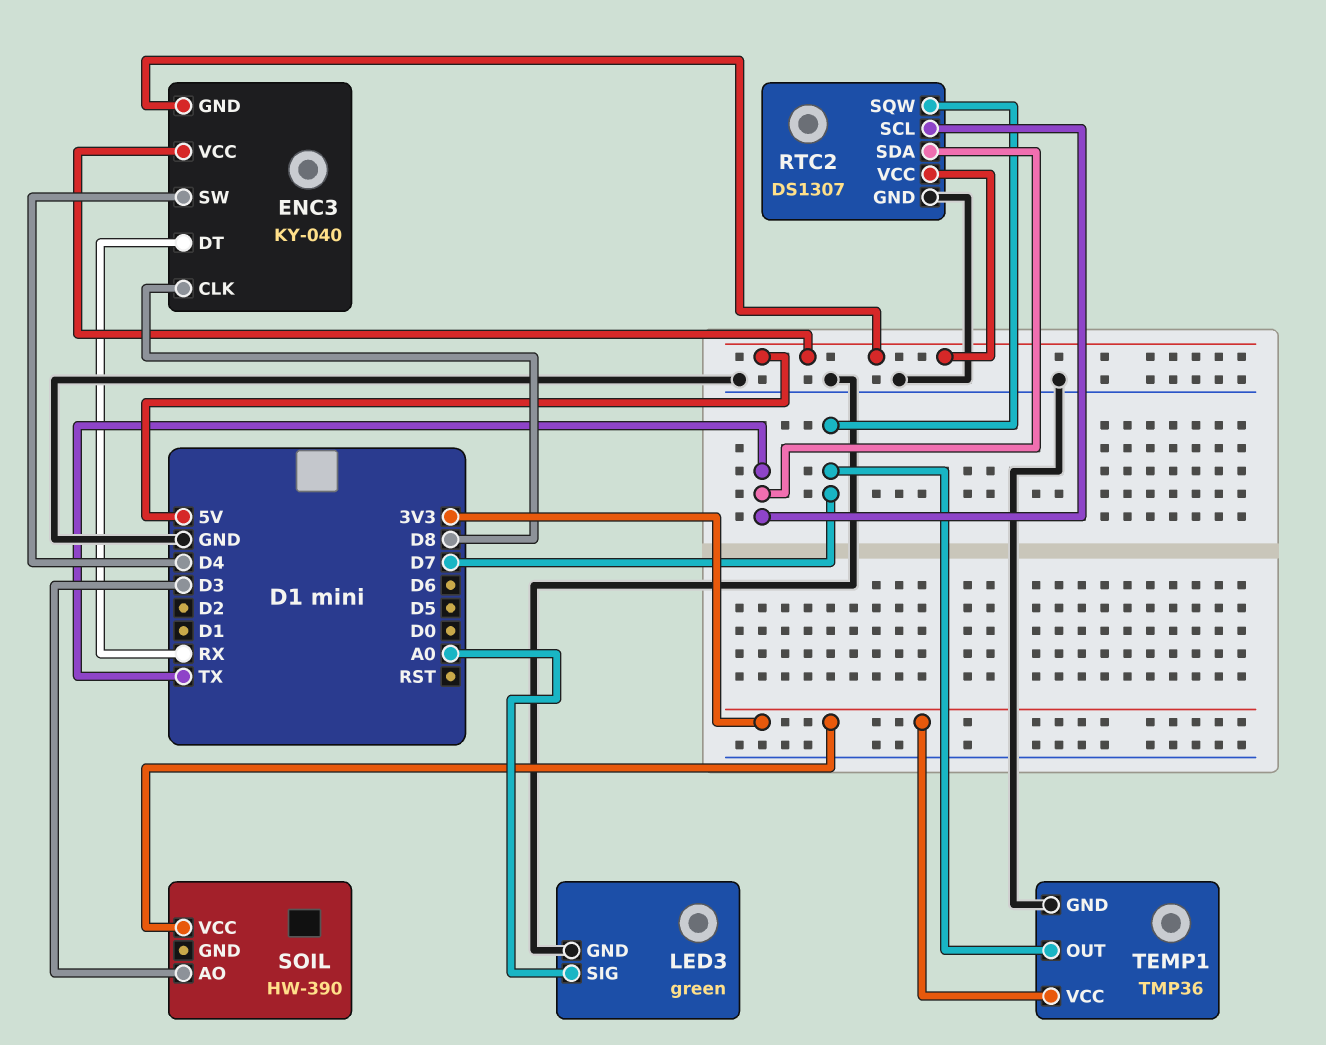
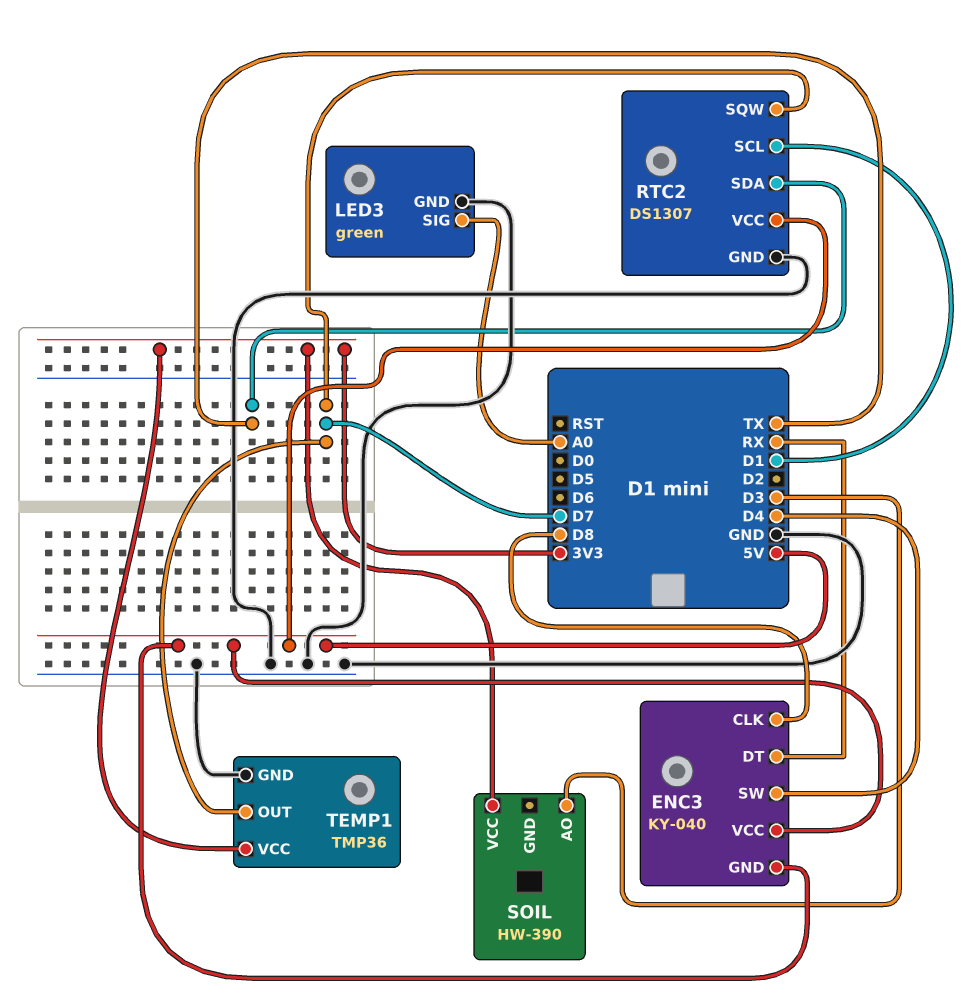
RTC2 pin SCL: TX -> D1

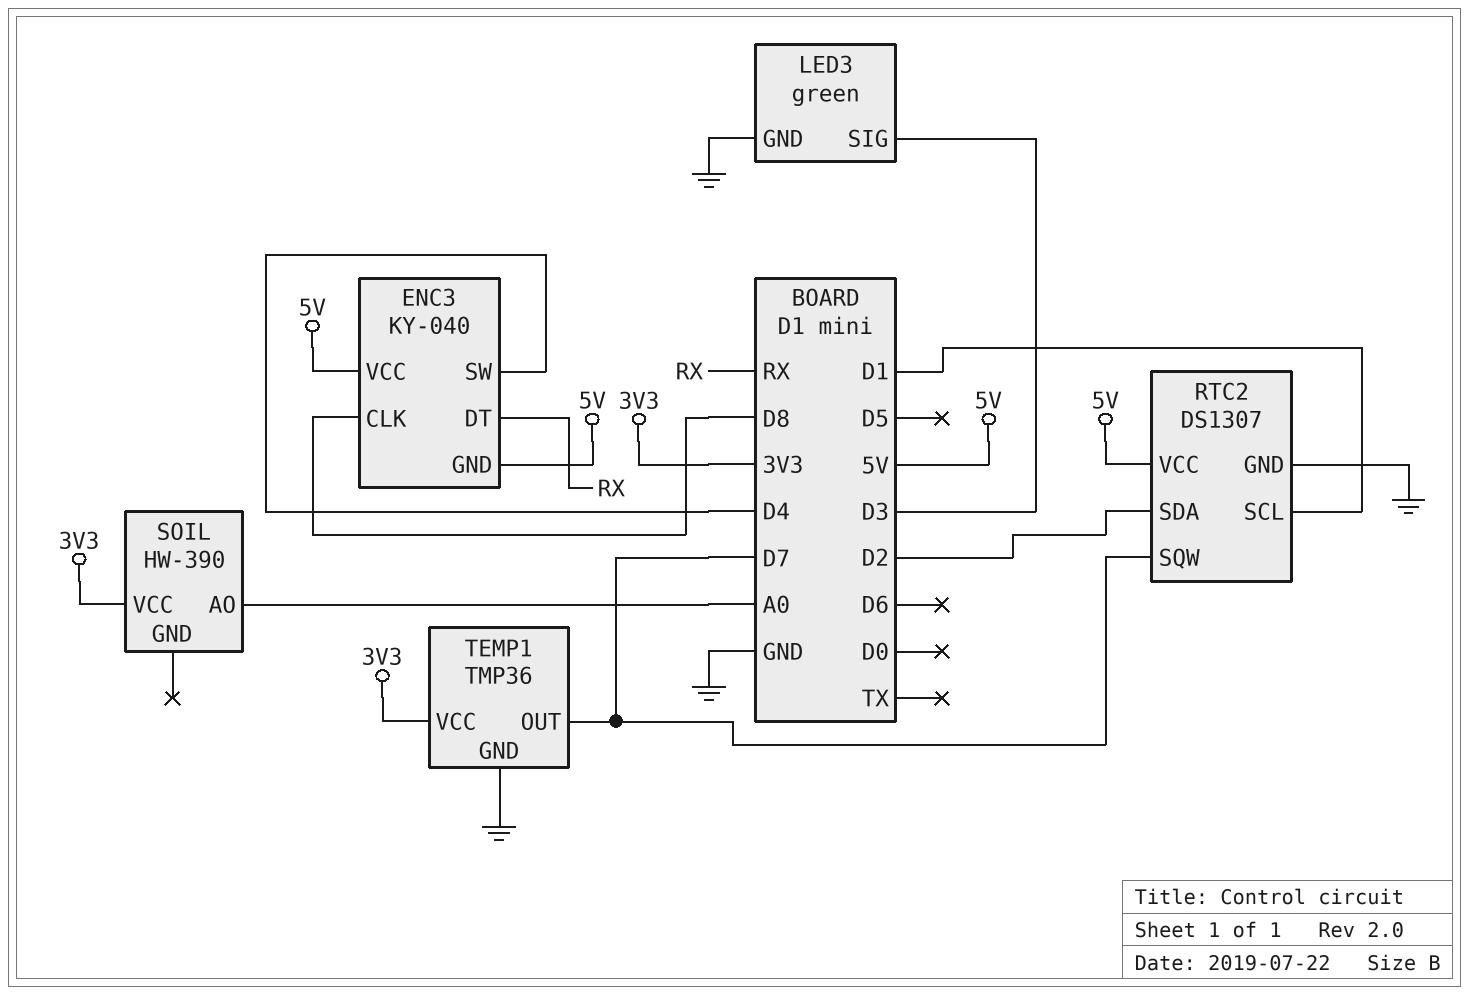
LED3 pin SIG: A0 -> D3
RTC2 pin SDA: TX -> D2
SOIL pin AO: D3 -> A0

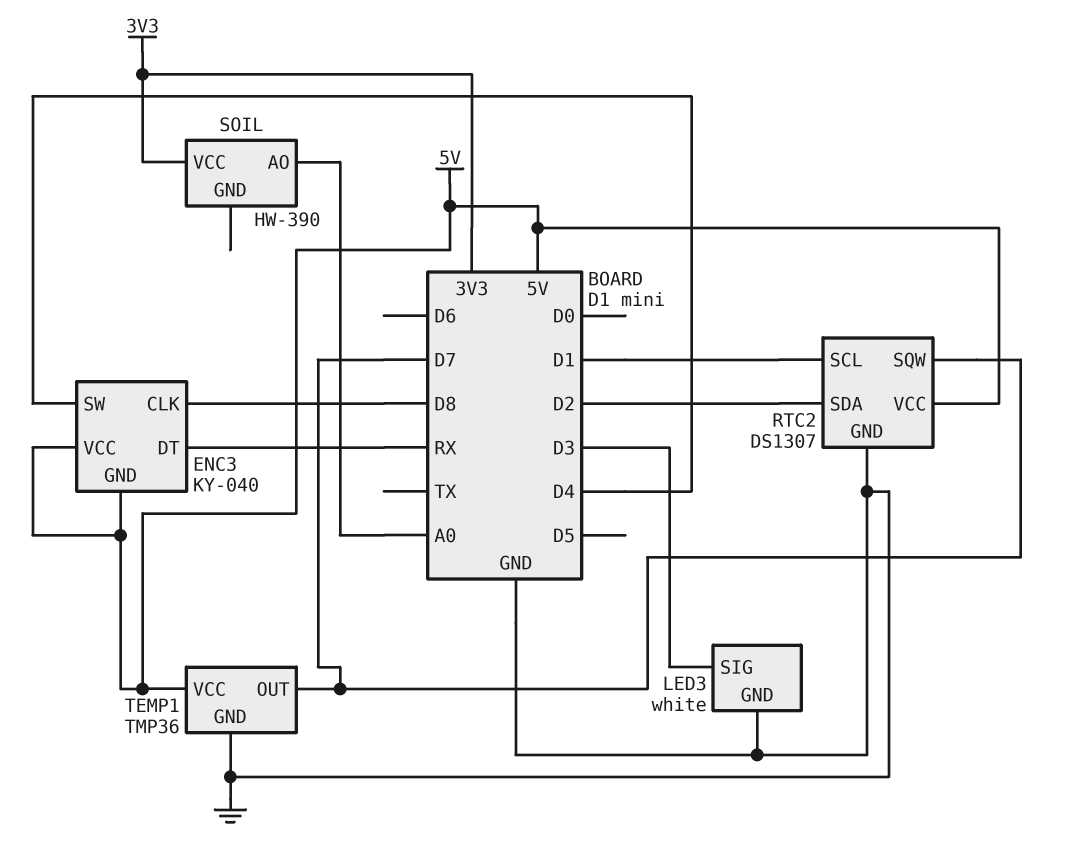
LED3: green -> white
TEMP1 pin VCC: 3V3 -> 5V

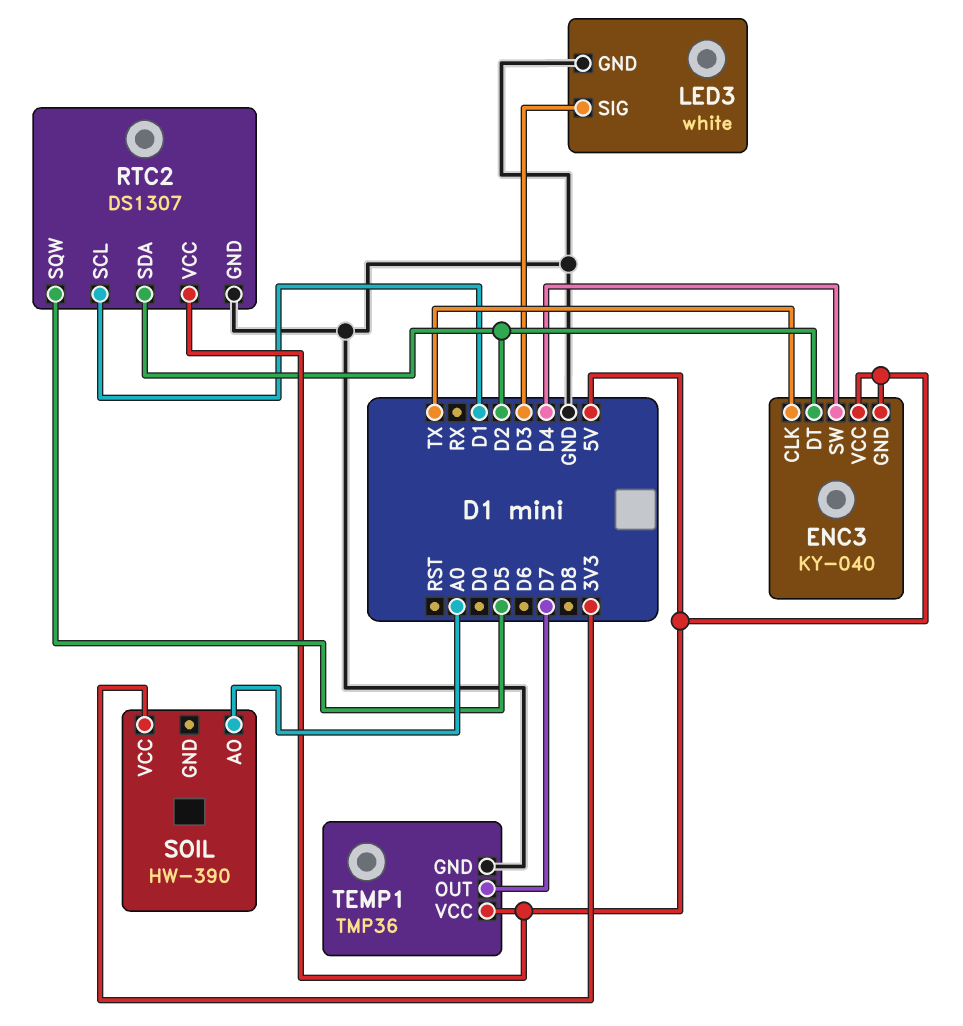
ENC3 pin CLK: D8 -> TX
ENC3 pin DT: RX -> D2
RTC2 pin SQW: D7 -> D5

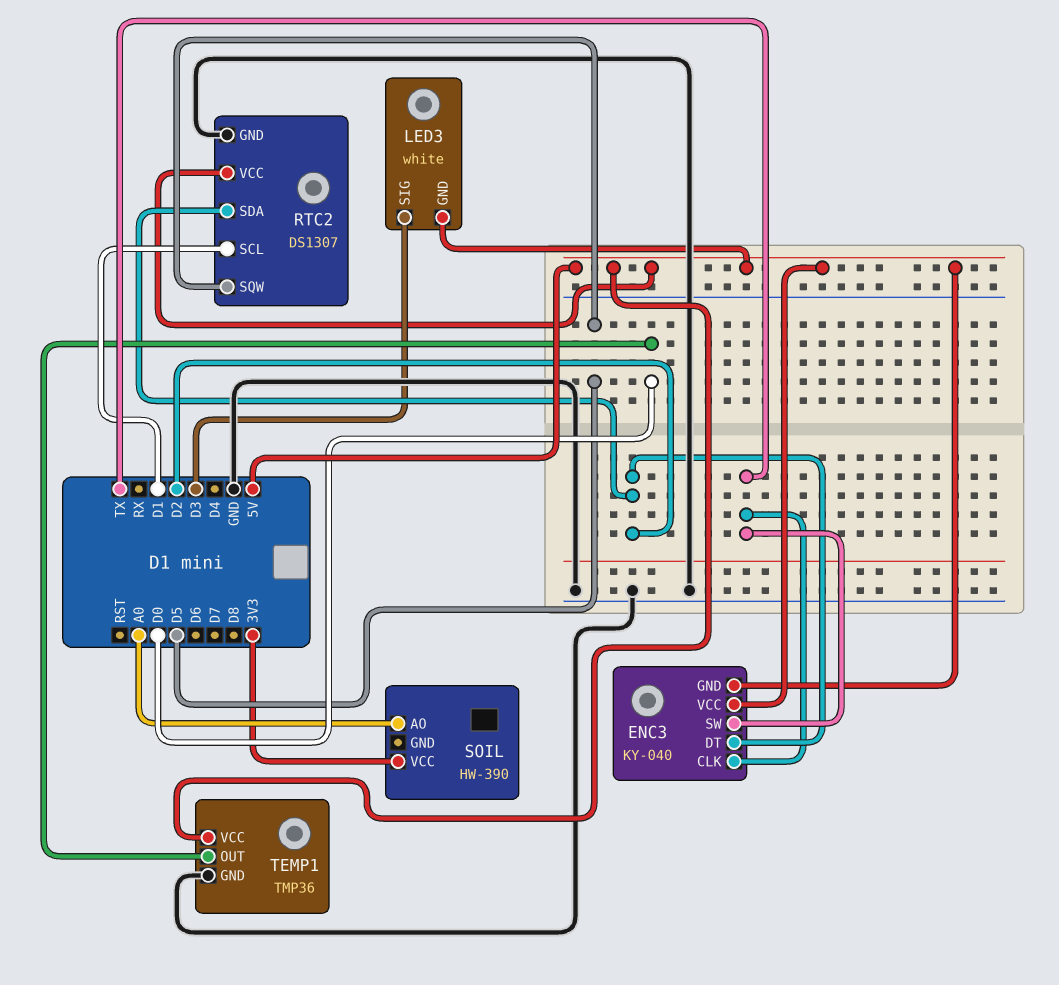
ENC3 pin SW: D4 -> TX
LED3 pin GND: GND -> 5V
TEMP1 pin OUT: D7 -> D0

